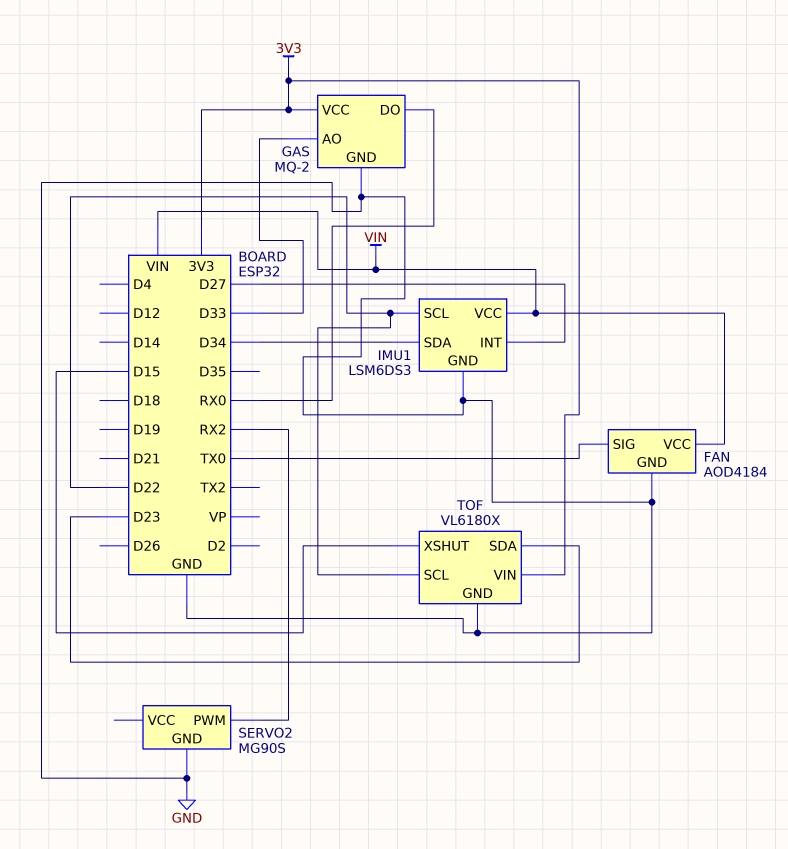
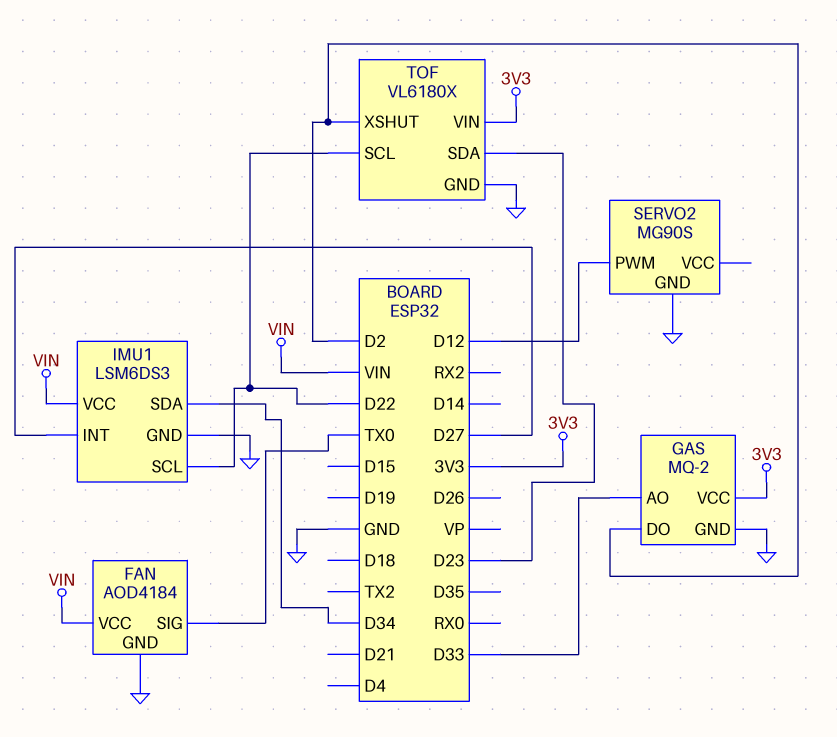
GAS pin DO: RX0 -> D2
SERVO2 pin PWM: RX2 -> D12
TOF pin XSHUT: D15 -> D2

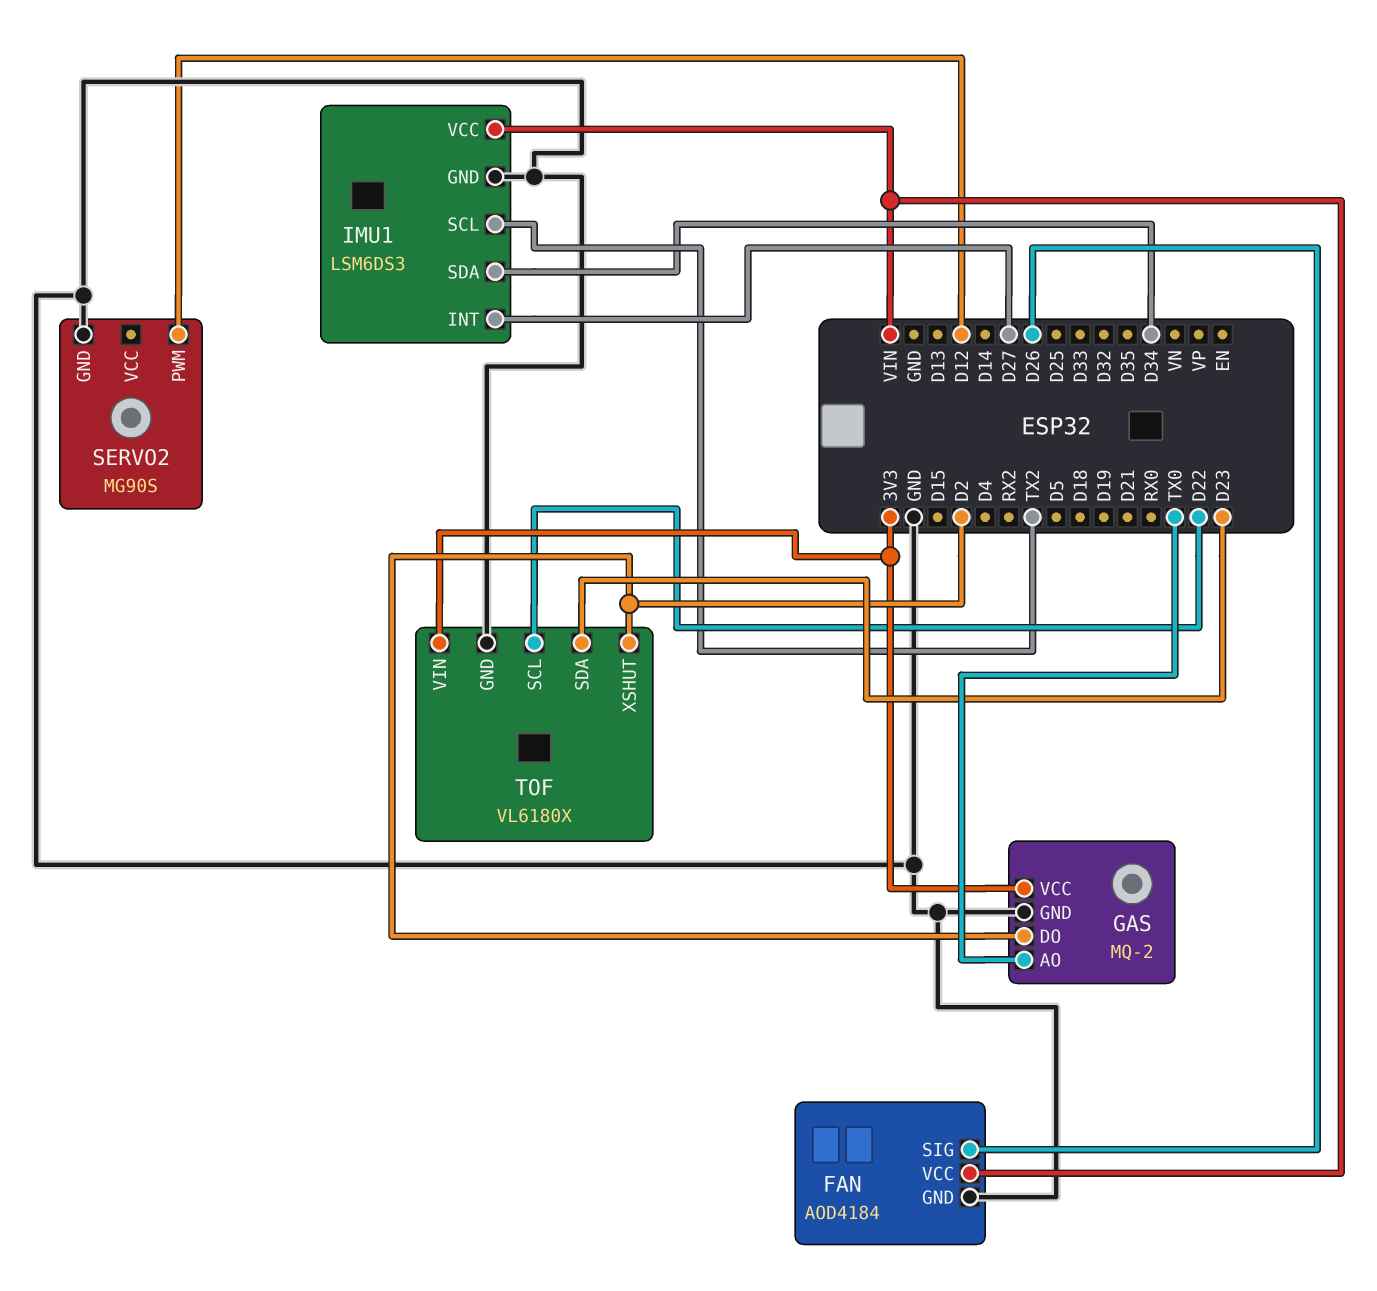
FAN pin SIG: TX0 -> D26
GAS pin AO: D33 -> TX0
IMU1 pin SCL: D22 -> TX2

